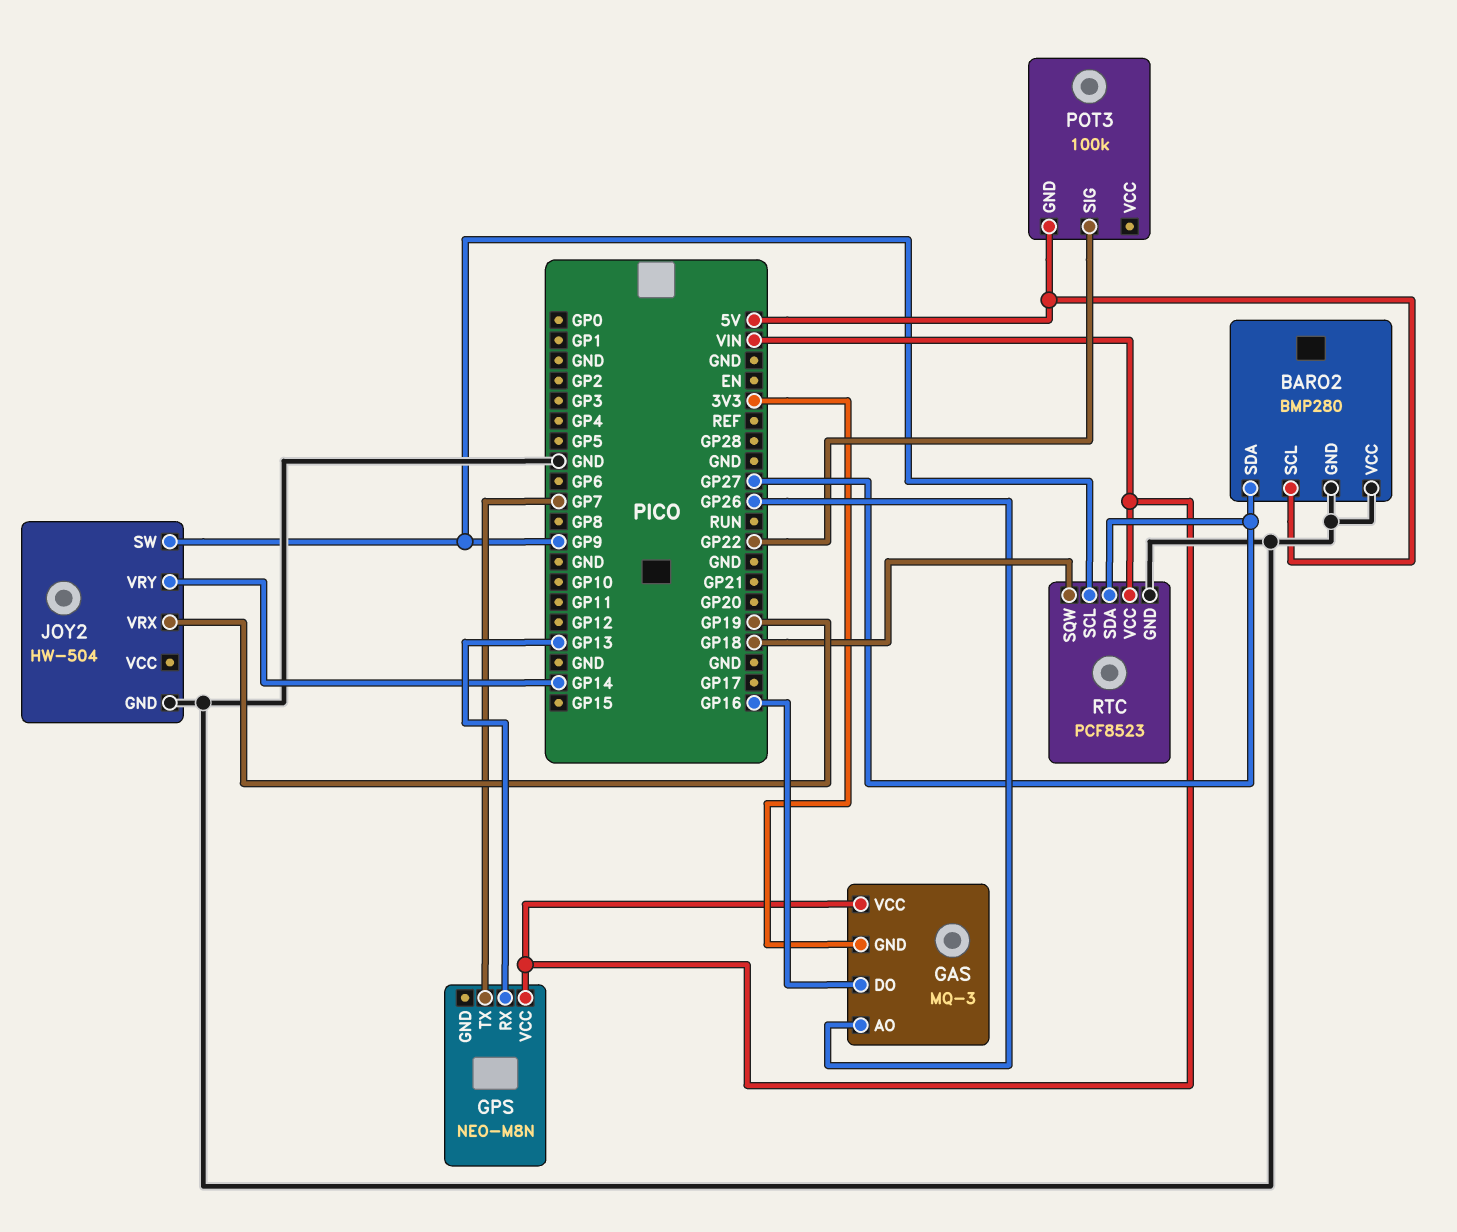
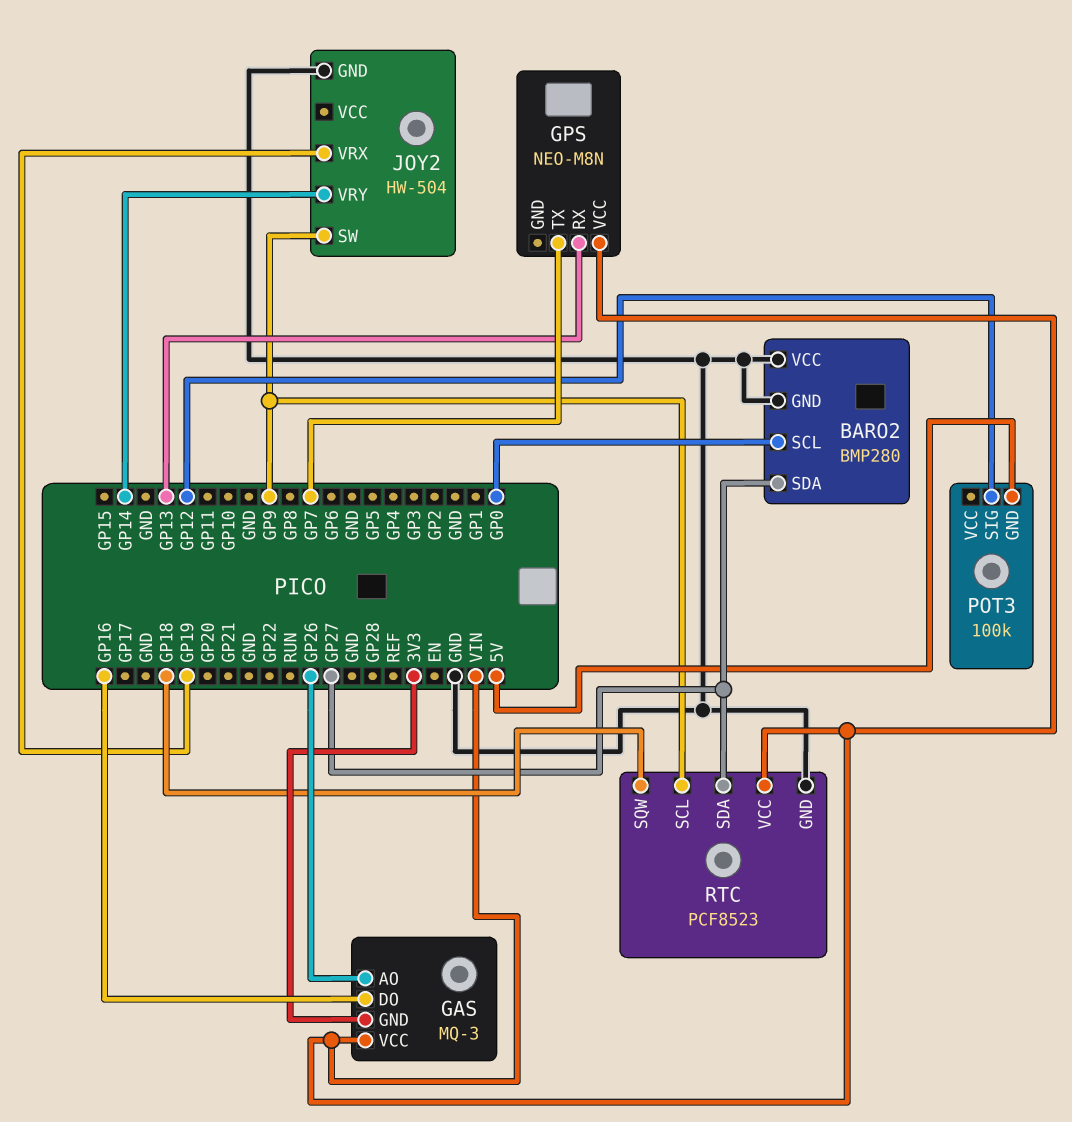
BARO2 pin SCL: 5V -> GP0
POT3 pin SIG: GP22 -> GP12

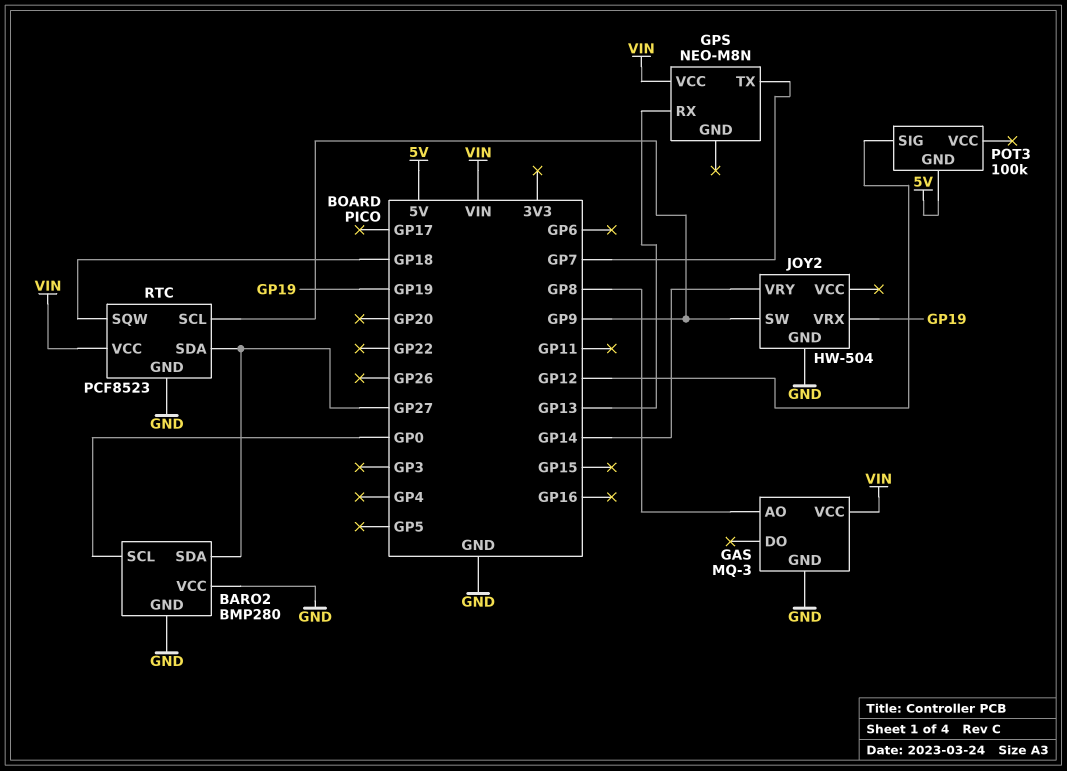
GAS pin AO: GP26 -> GP8
GAS pin DO: GP16 -> none
GAS pin GND: 3V3 -> GND

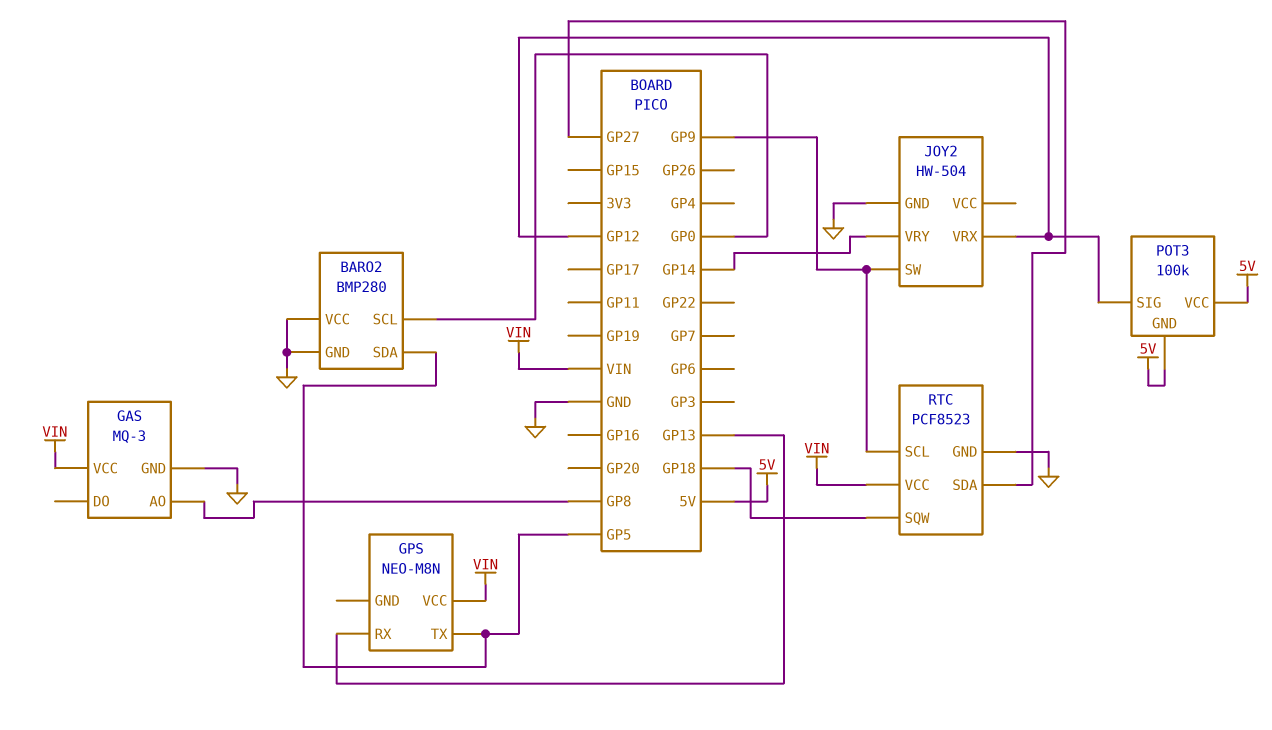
BARO2 pin SDA: GP27 -> GP5
GPS pin TX: GP7 -> GP5
JOY2 pin VRX: GP19 -> GP12
POT3 pin VCC: none -> 5V

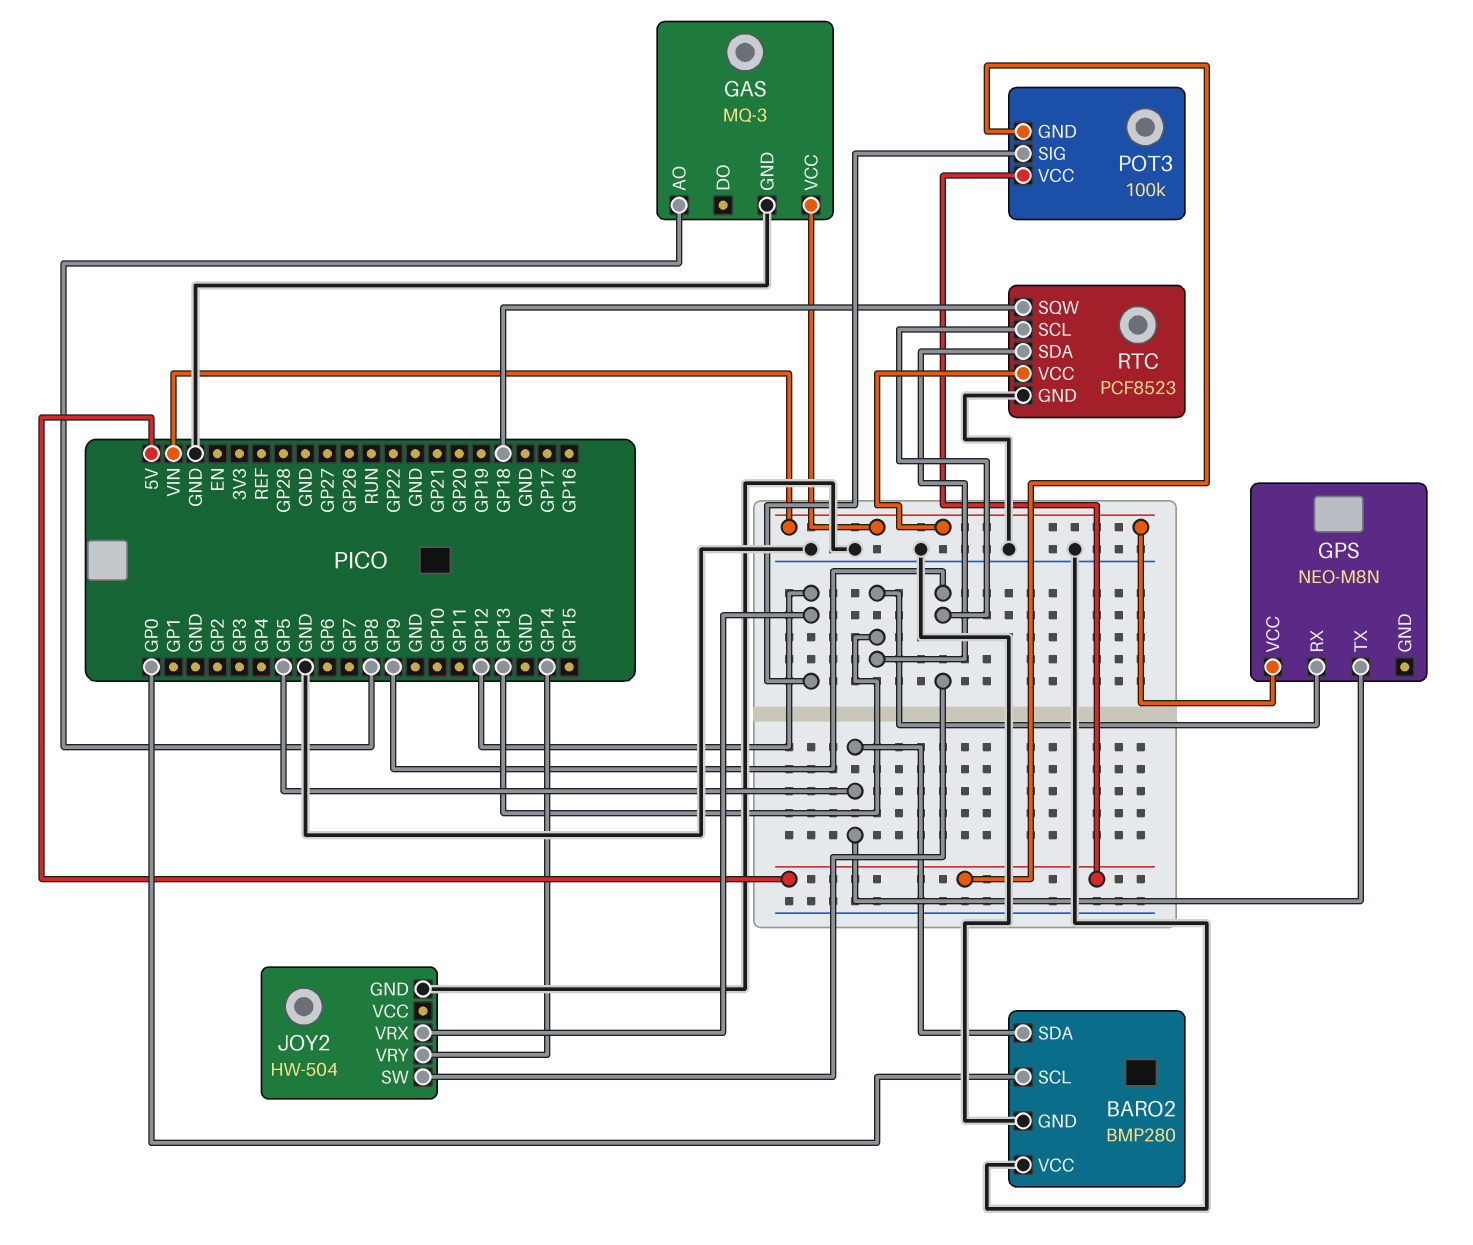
RTC pin SDA: GP27 -> GP13

